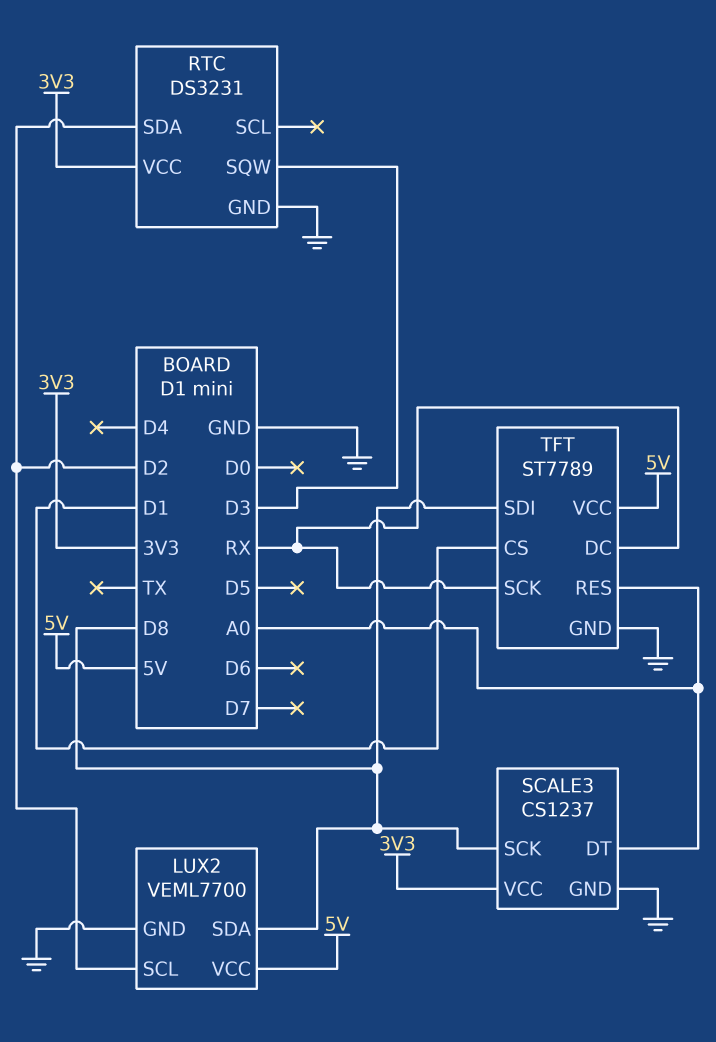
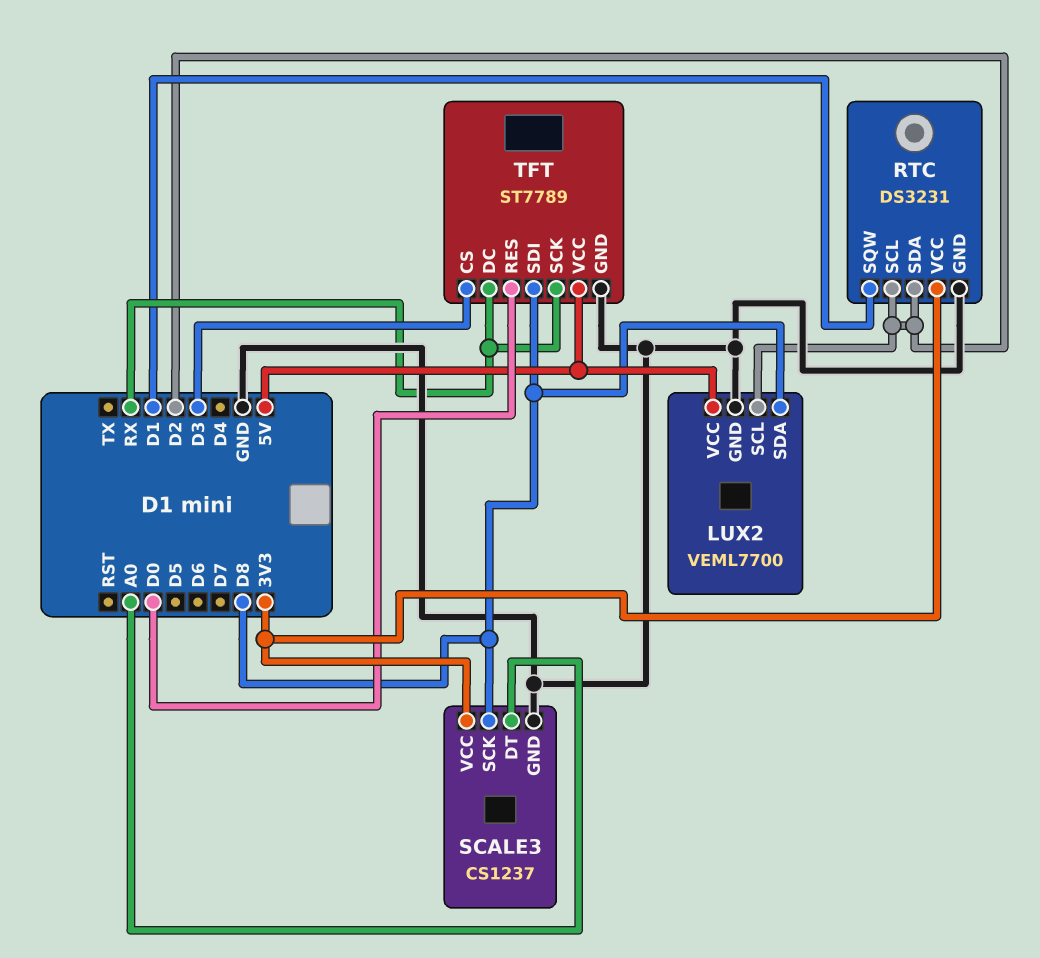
RTC pin SCL: none -> D2
RTC pin SQW: D3 -> D1
TFT pin CS: D1 -> D3
TFT pin RES: A0 -> D0

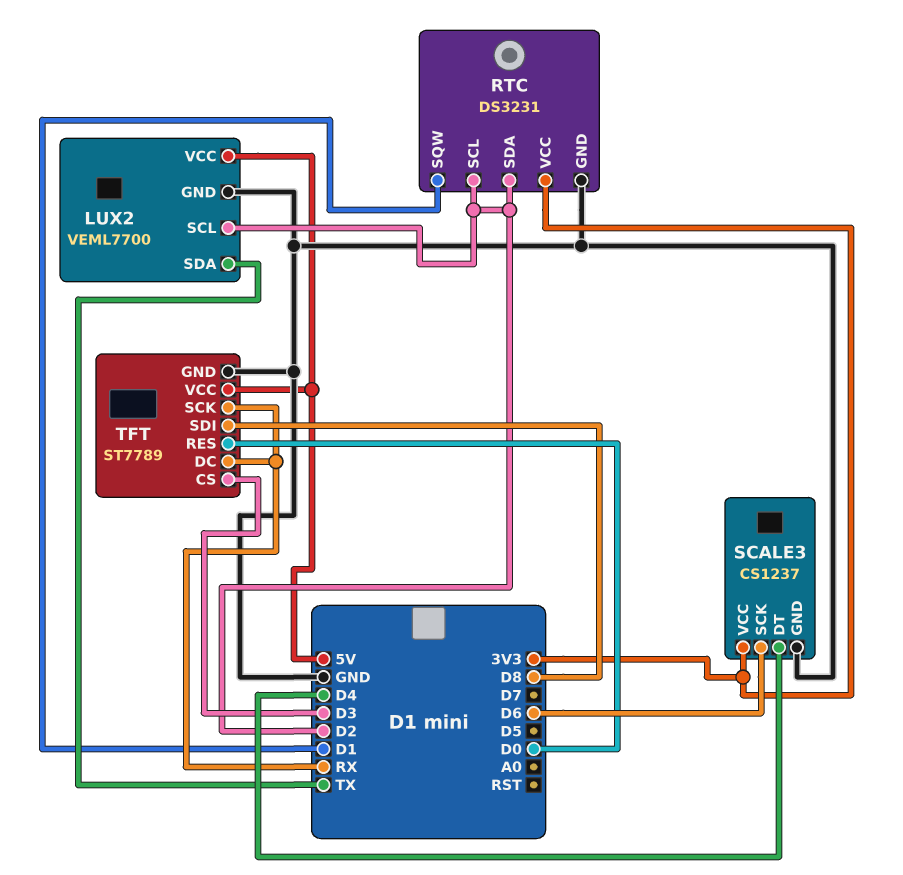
LUX2 pin SDA: D8 -> TX
SCALE3 pin DT: A0 -> D4
SCALE3 pin SCK: D8 -> D6

